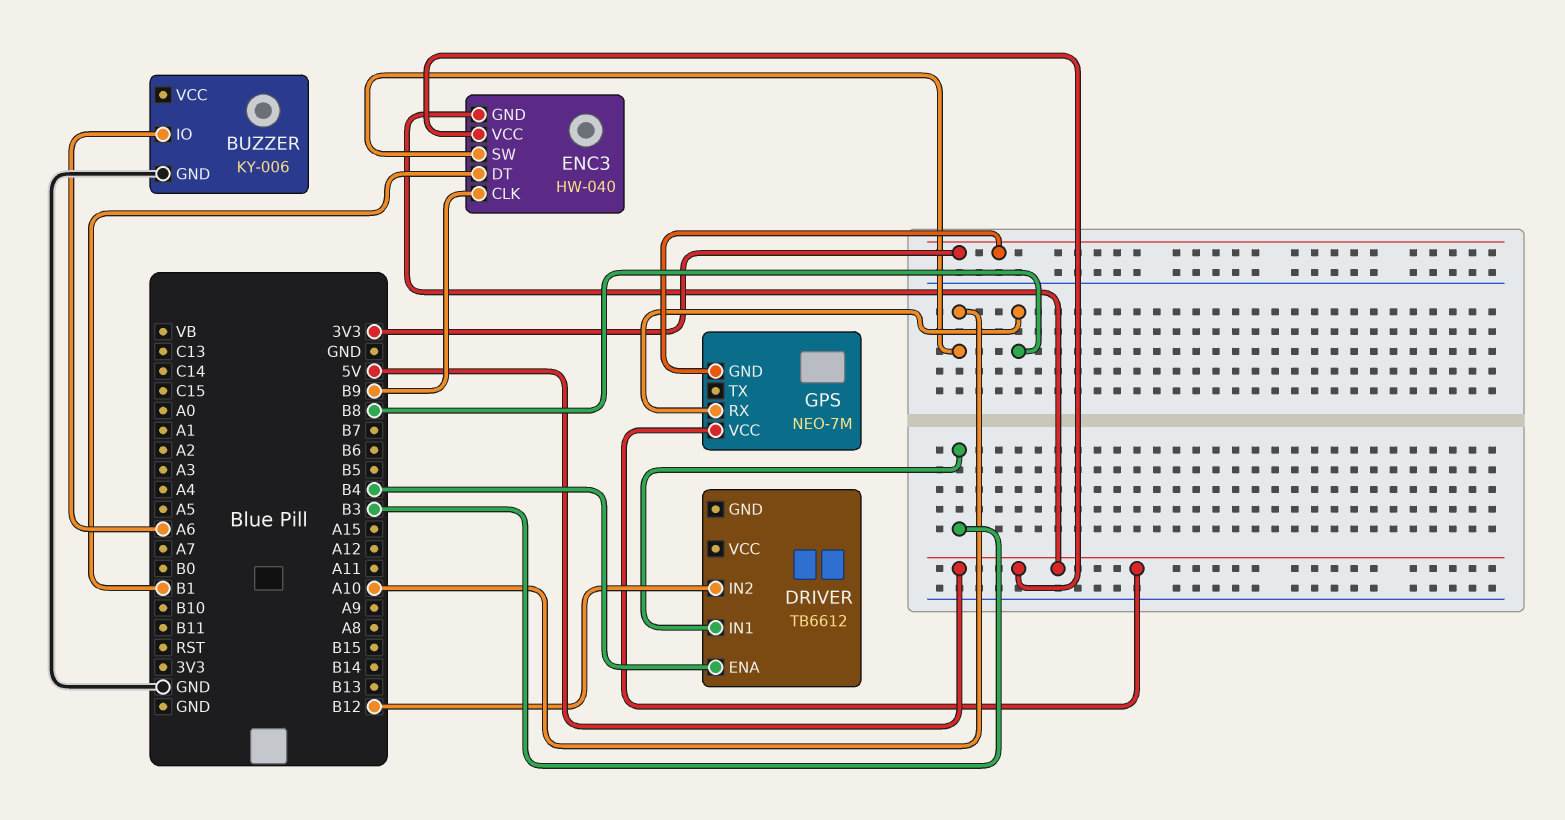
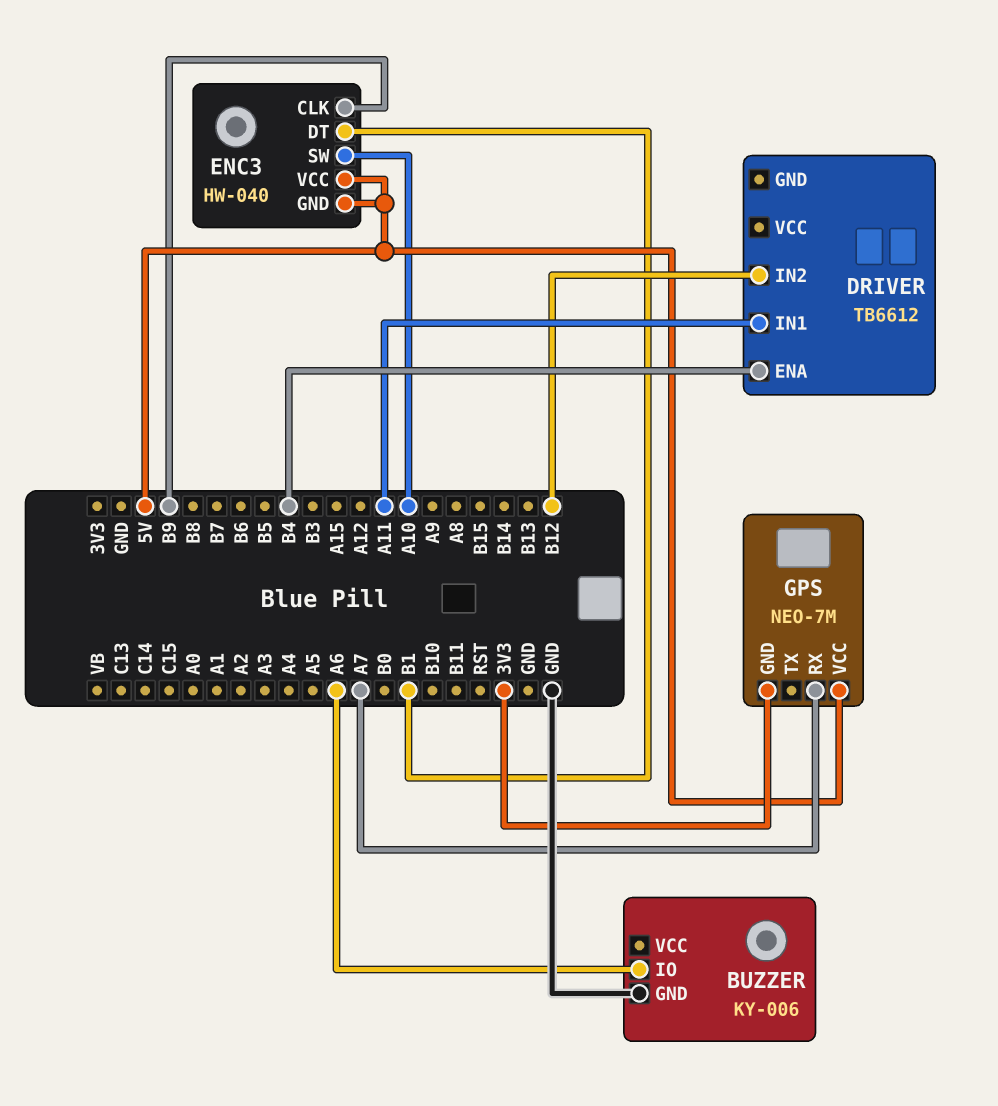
DRIVER pin IN1: B3 -> A11
GPS pin RX: B8 -> A7

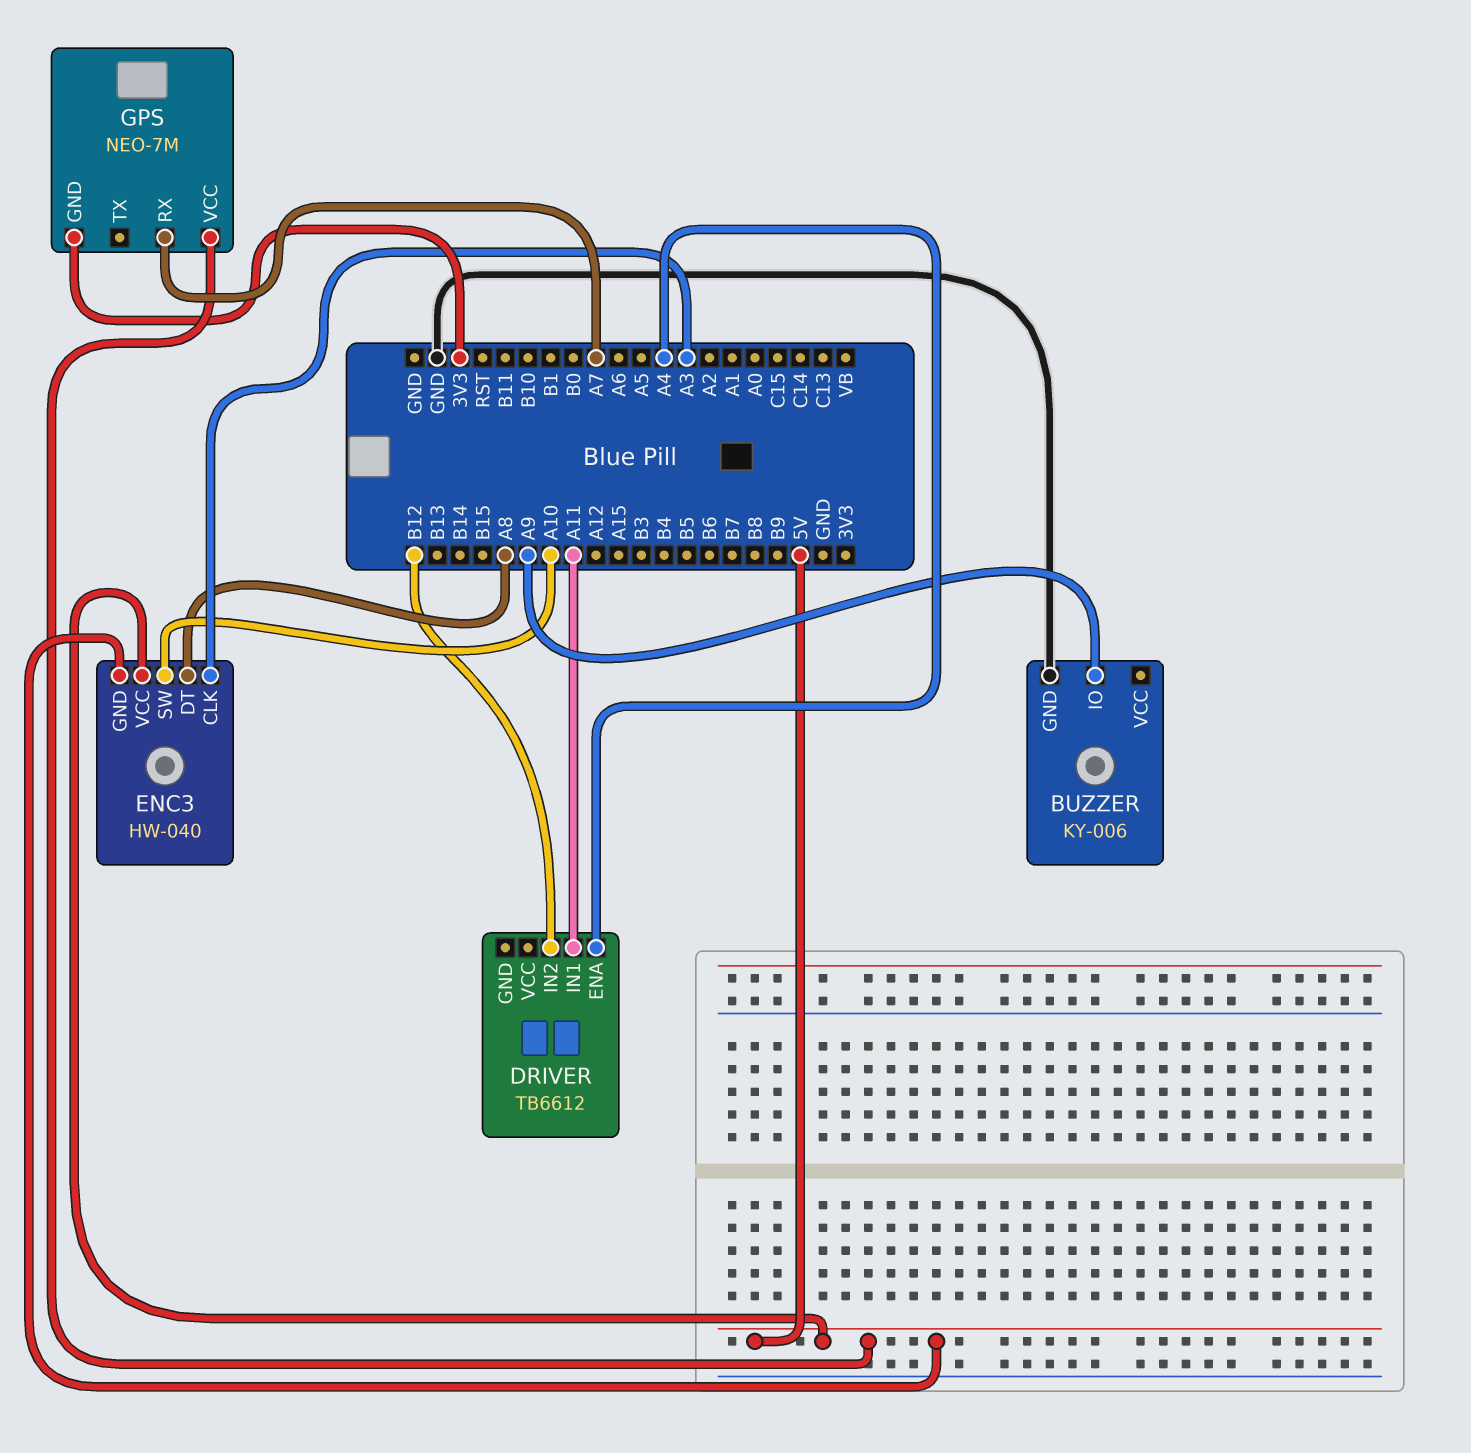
BUZZER pin IO: A6 -> A9
DRIVER pin ENA: B4 -> A4
ENC3 pin CLK: B9 -> A3
ENC3 pin DT: B1 -> A8

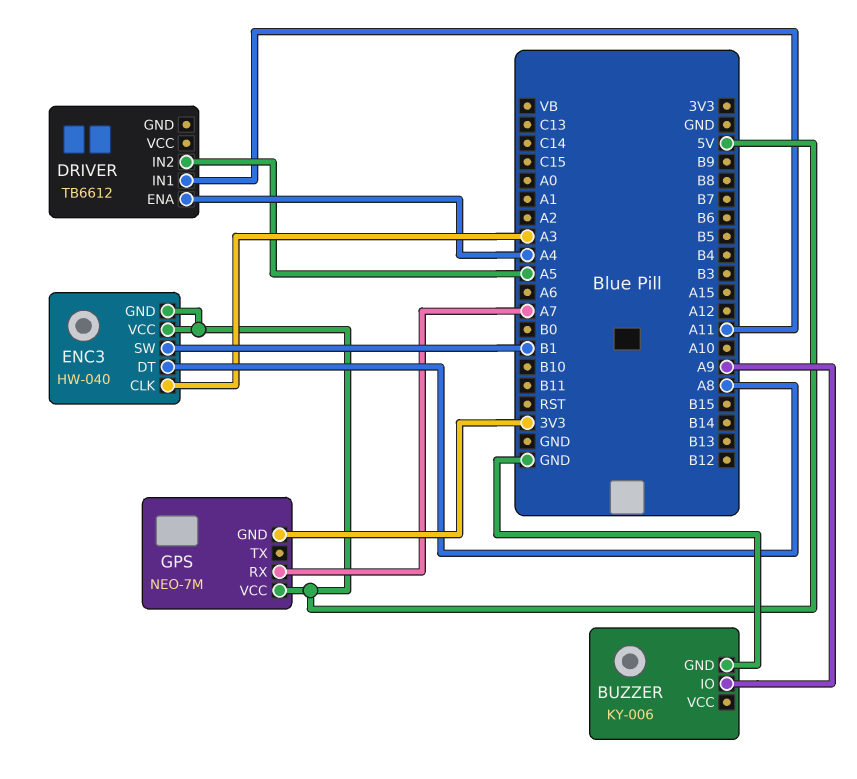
DRIVER pin IN2: B12 -> A5
ENC3 pin SW: A10 -> B1

